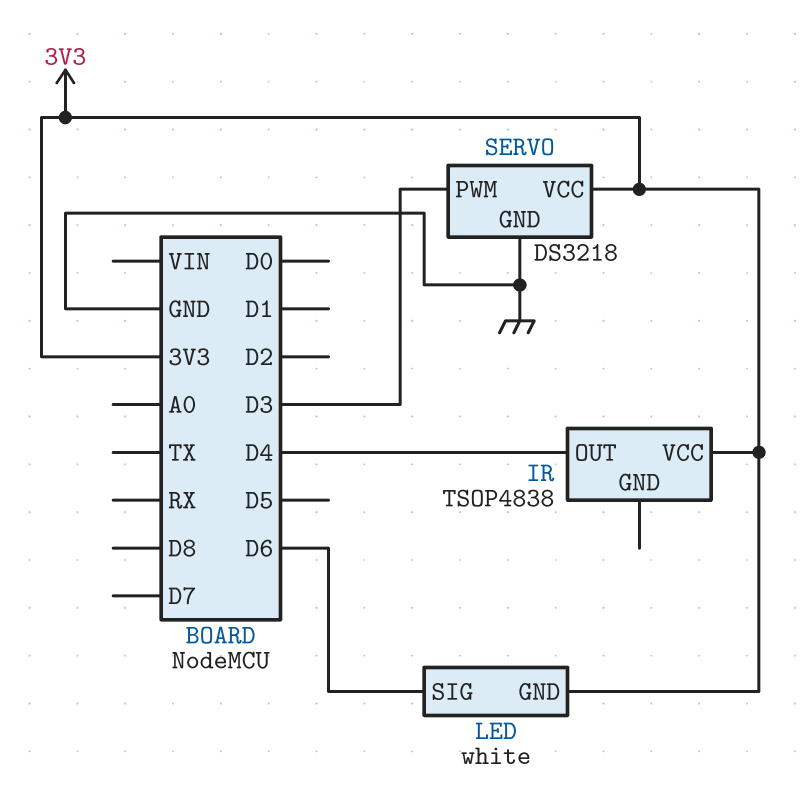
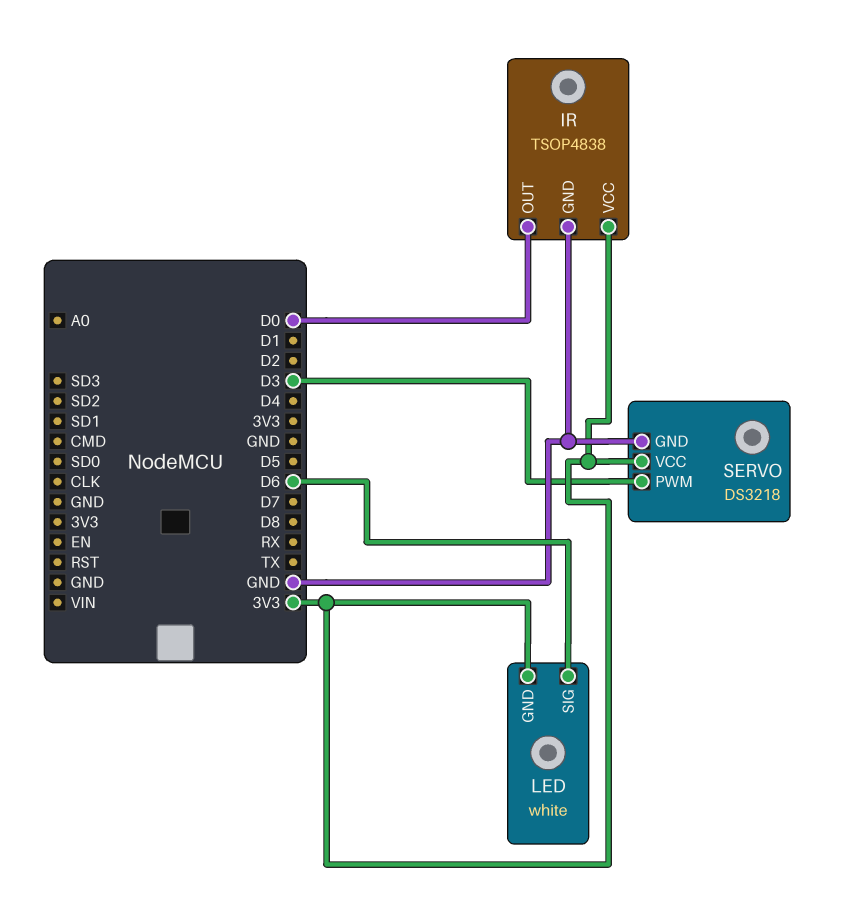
IR pin GND: none -> GND
IR pin OUT: D4 -> D0

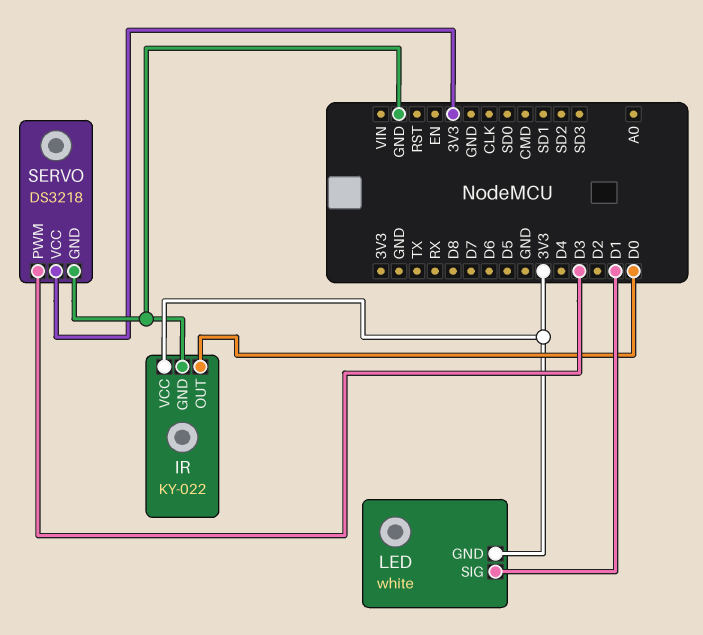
IR: TSOP4838 -> KY-022
LED pin SIG: D6 -> D1

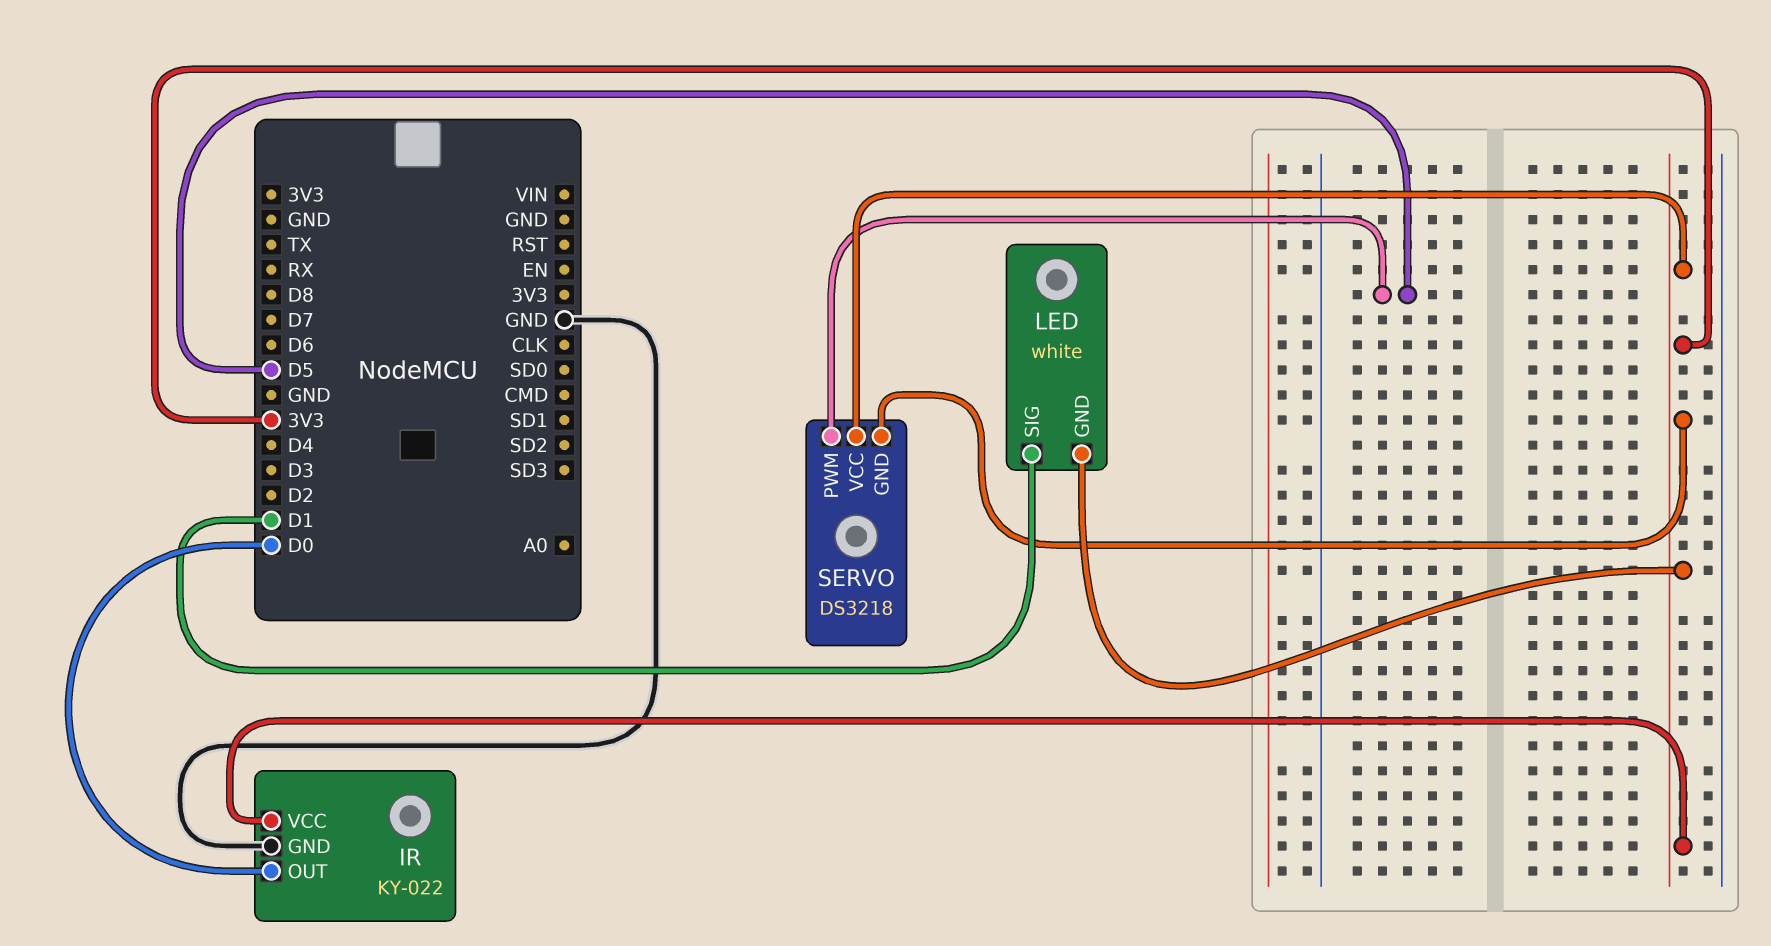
SERVO pin GND: GND -> 3V3
SERVO pin PWM: D3 -> D5

